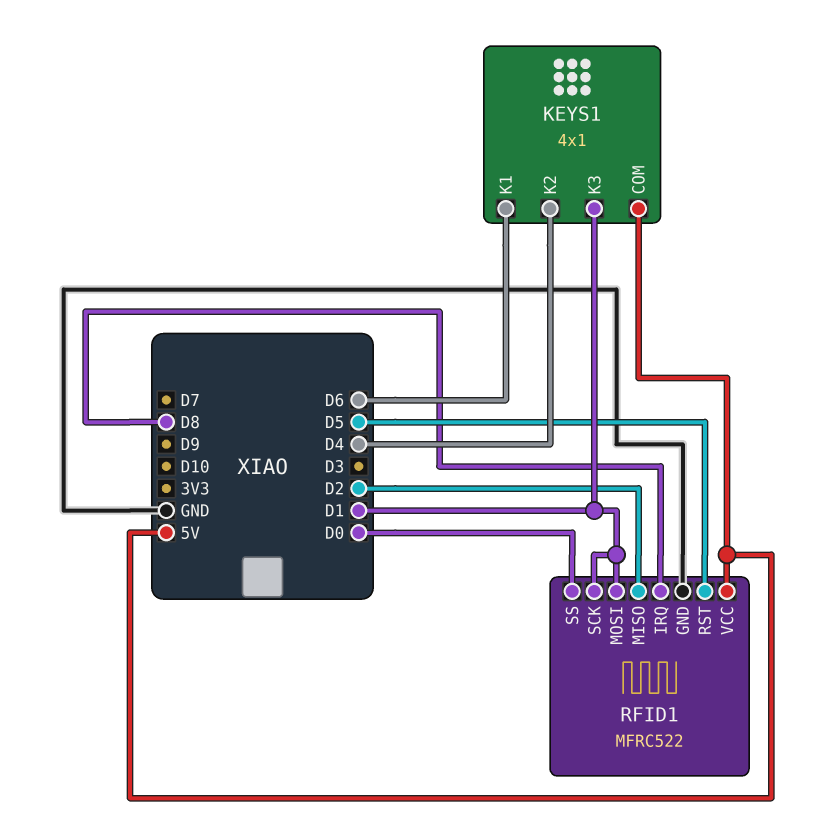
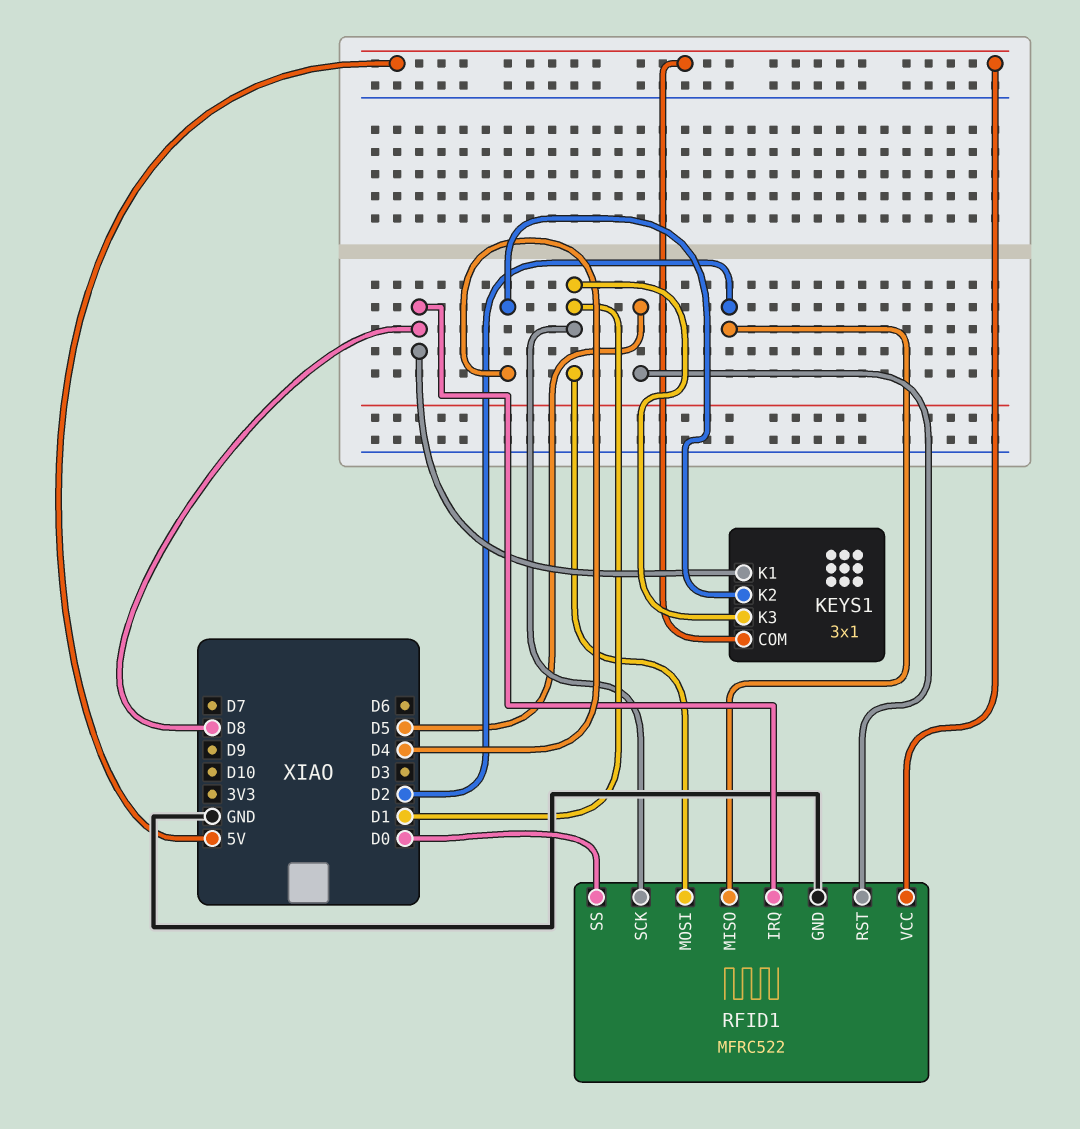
KEYS1: 4x1 -> 3x1
KEYS1 pin K1: D6 -> D8

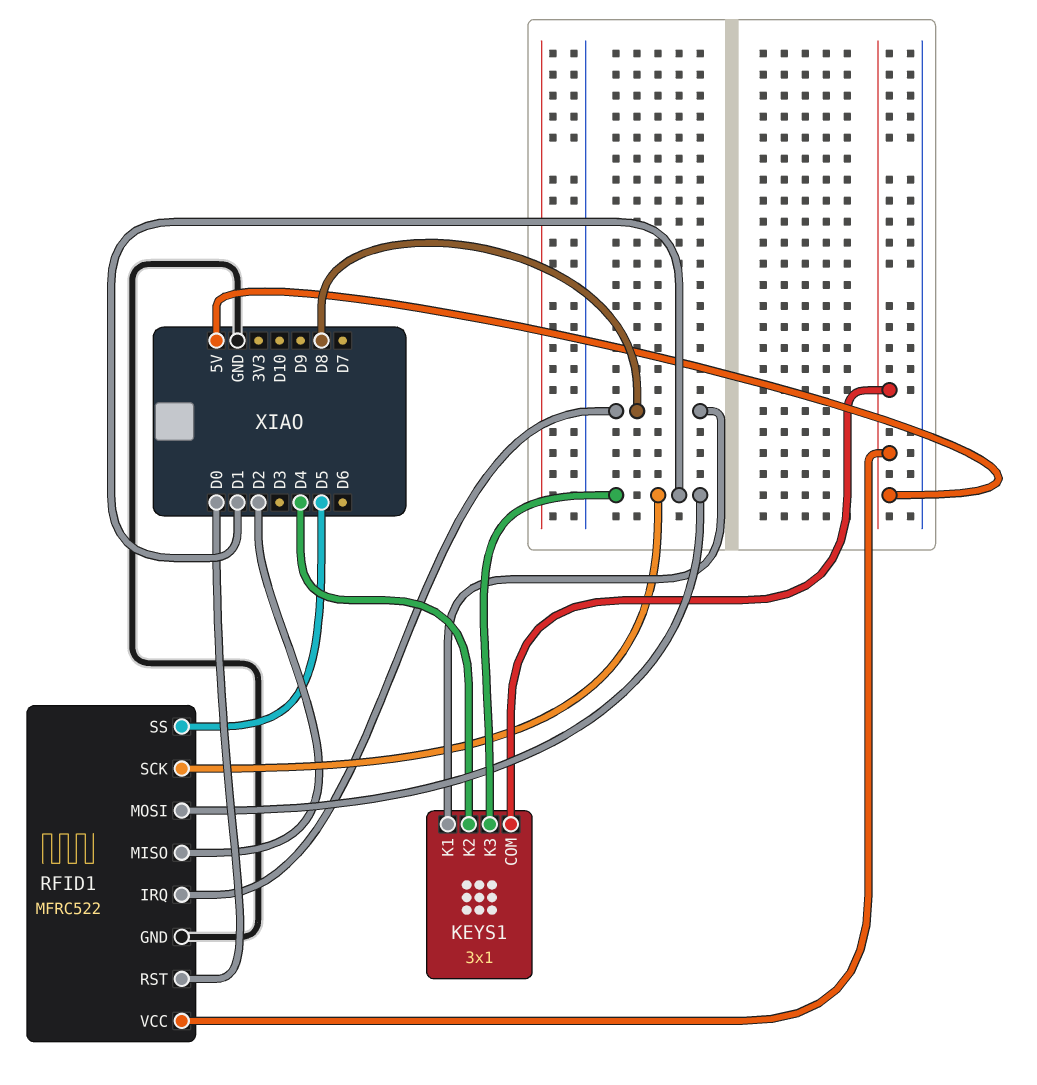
RFID1 pin RST: D5 -> D0
RFID1 pin SS: D0 -> D5

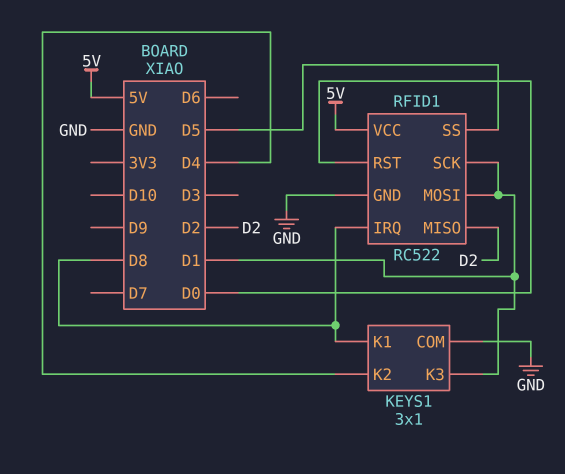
KEYS1 pin COM: 5V -> GND
RFID1: MFRC522 -> RC522

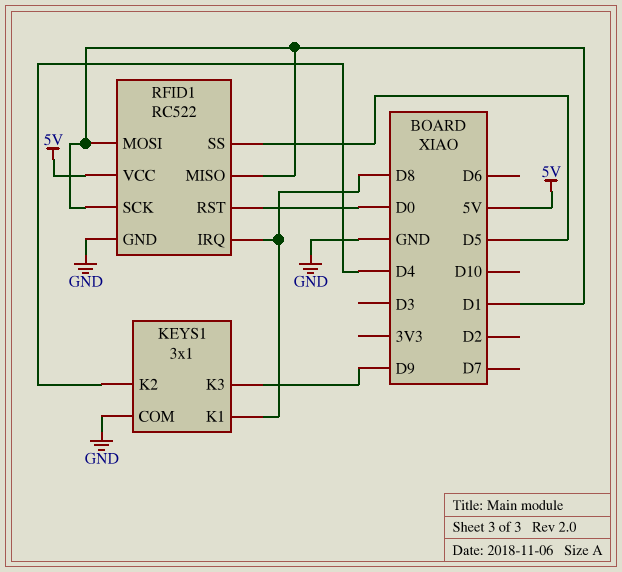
KEYS1 pin K3: D1 -> D9
RFID1 pin MISO: D2 -> D1

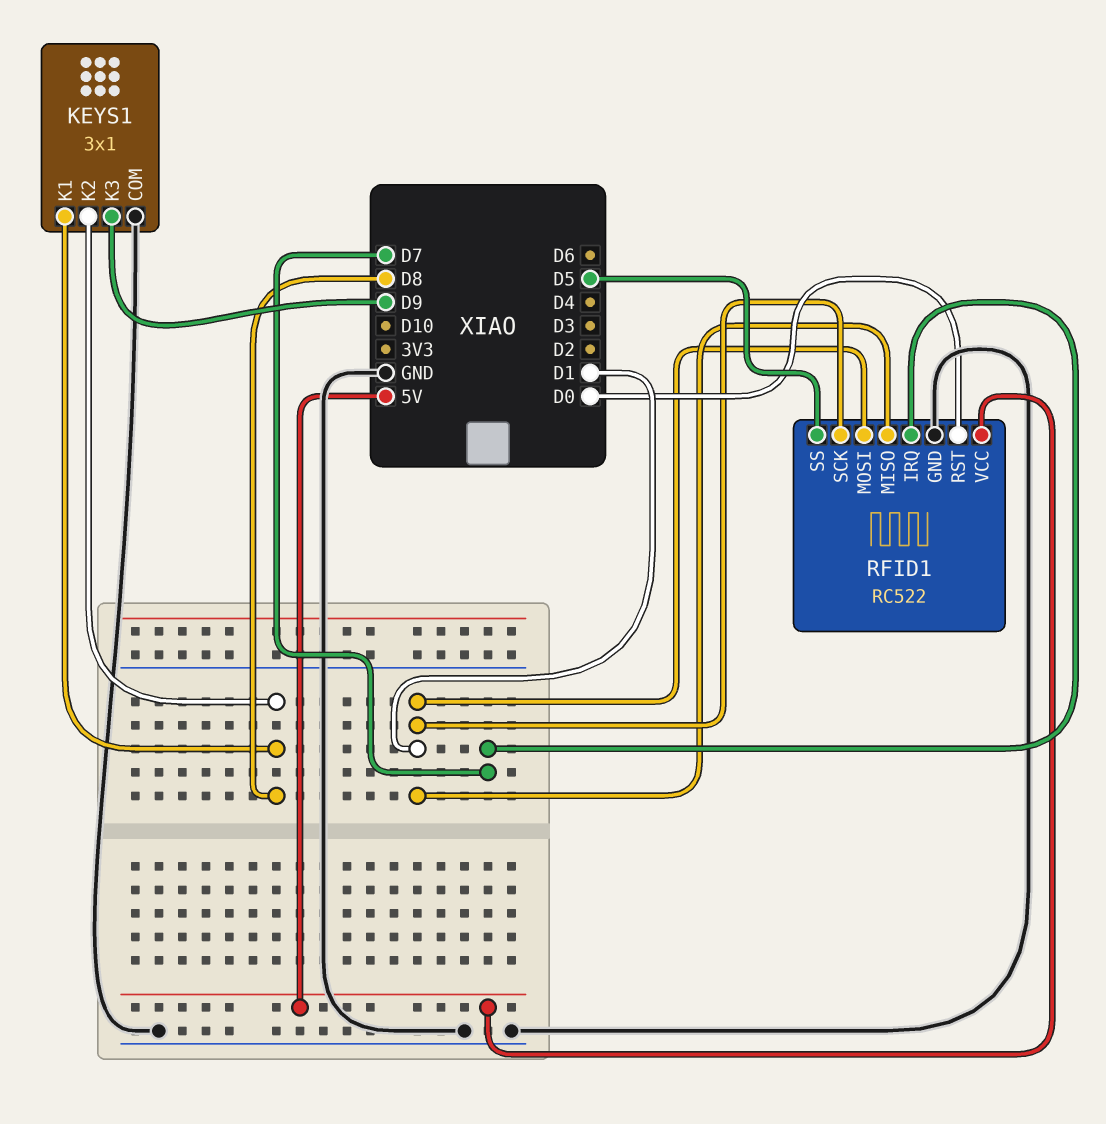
KEYS1 pin K2: D4 -> D8
RFID1 pin IRQ: D8 -> D7

